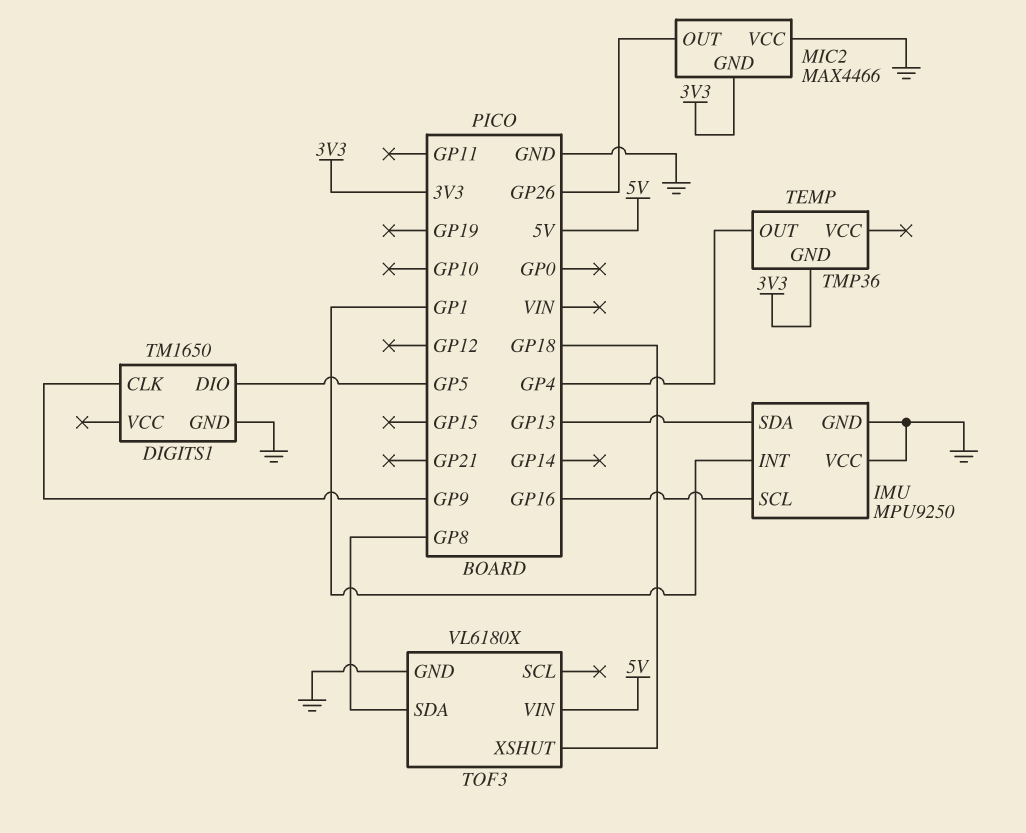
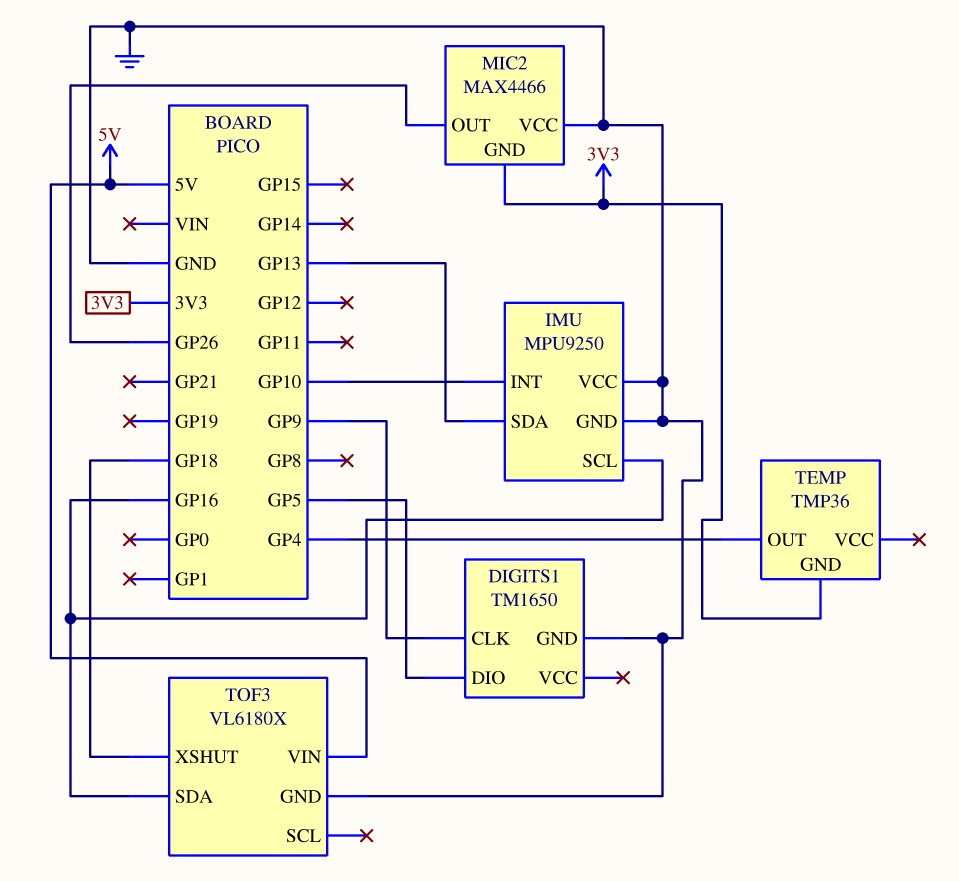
IMU pin INT: GP1 -> GP10
TOF3 pin SDA: GP8 -> GP16

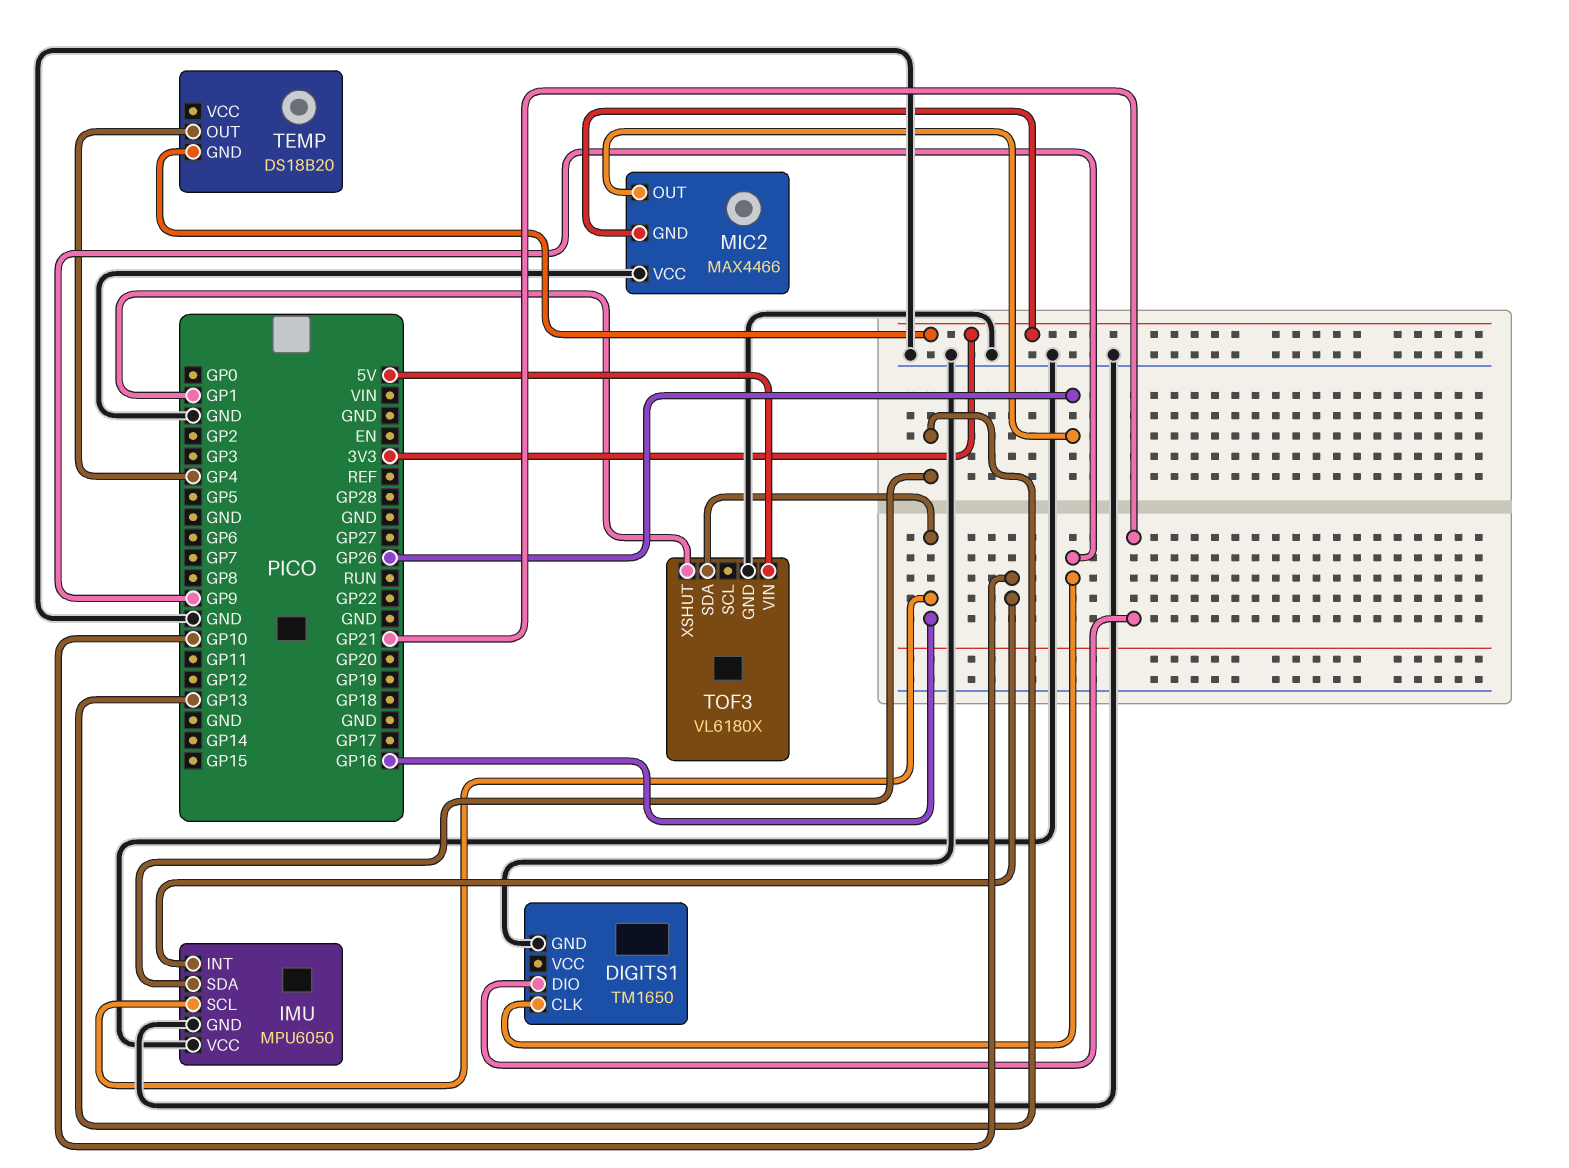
DIGITS1 pin DIO: GP5 -> GP21
IMU: MPU9250 -> MPU6050
TEMP: TMP36 -> DS18B20
TOF3 pin XSHUT: GP18 -> GP1

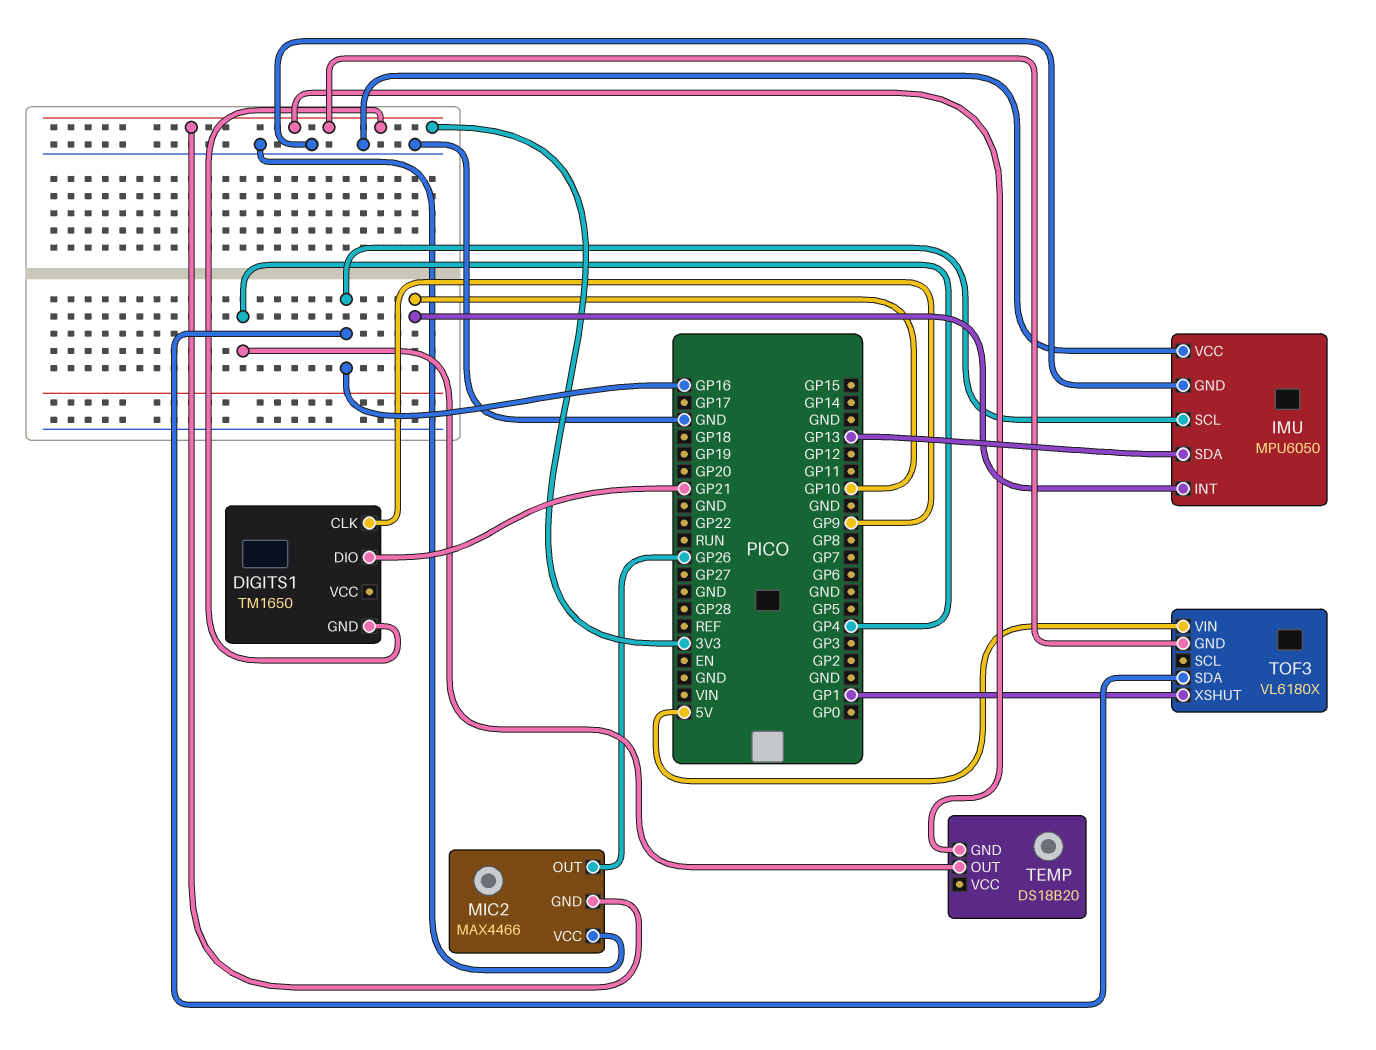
DIGITS1 pin GND: GND -> 3V3
TOF3 pin GND: GND -> 3V3

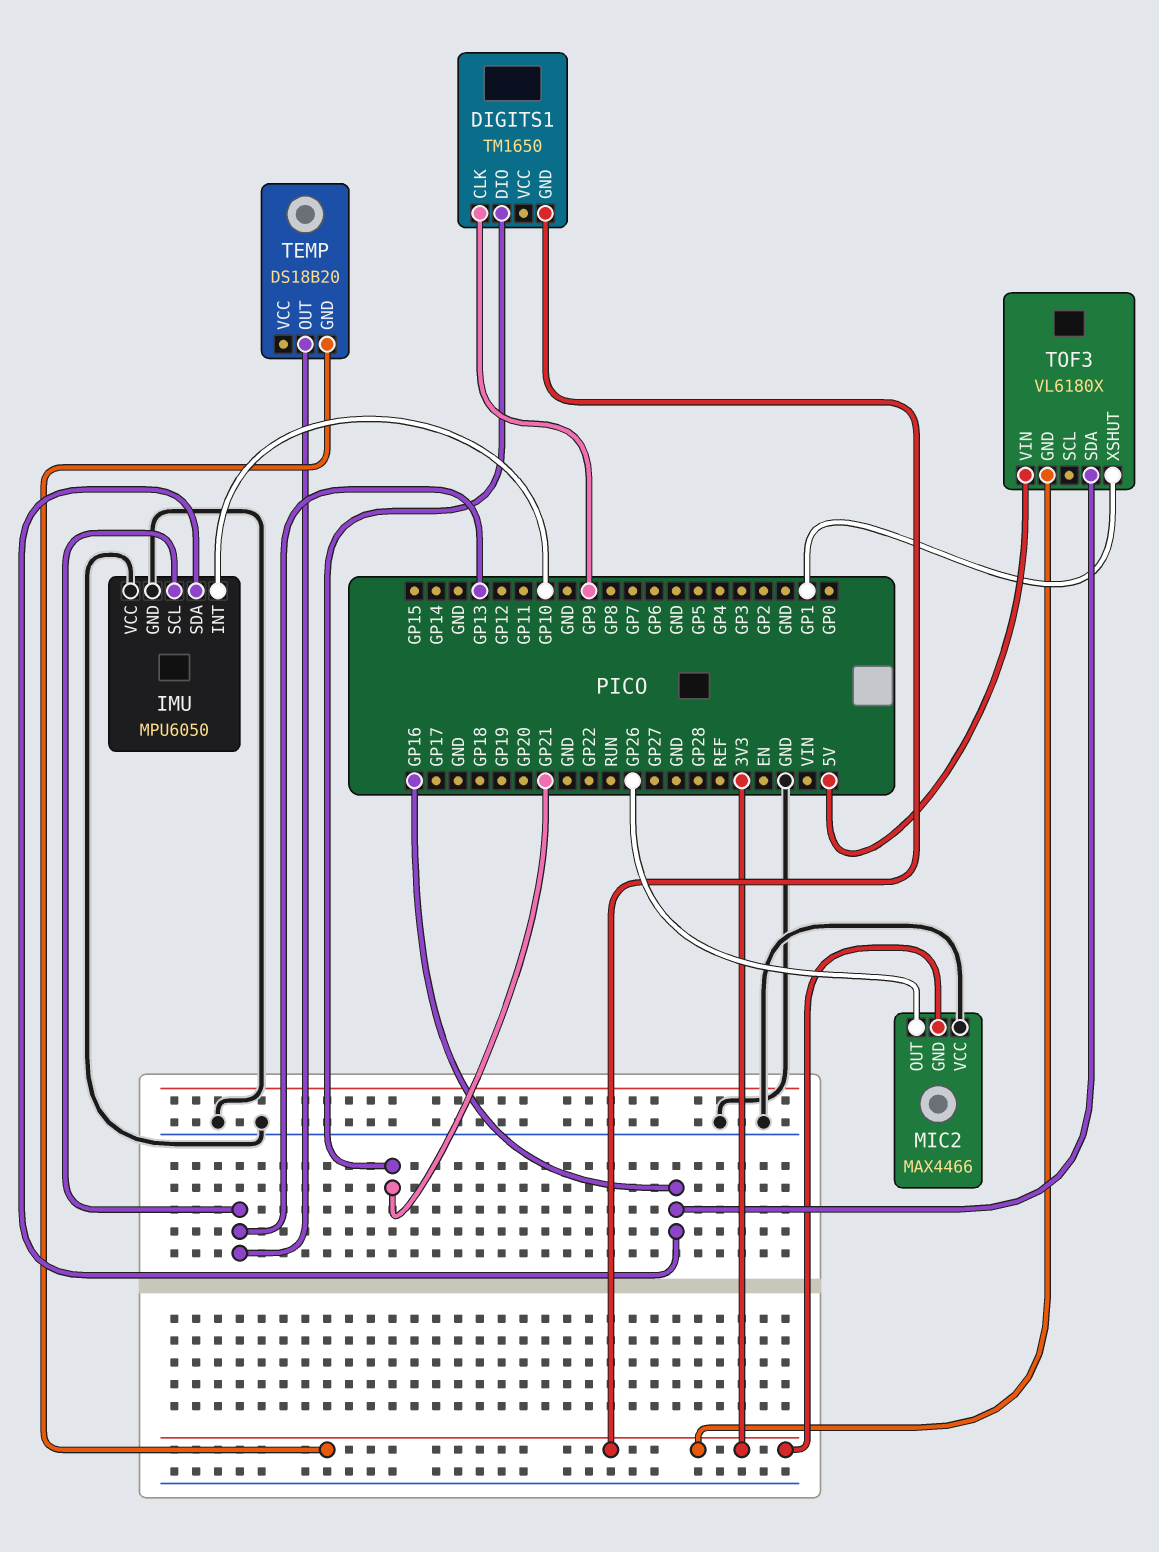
IMU pin SCL: GP16 -> GP13
IMU pin SDA: GP13 -> GP16
TEMP pin OUT: GP4 -> GP13

